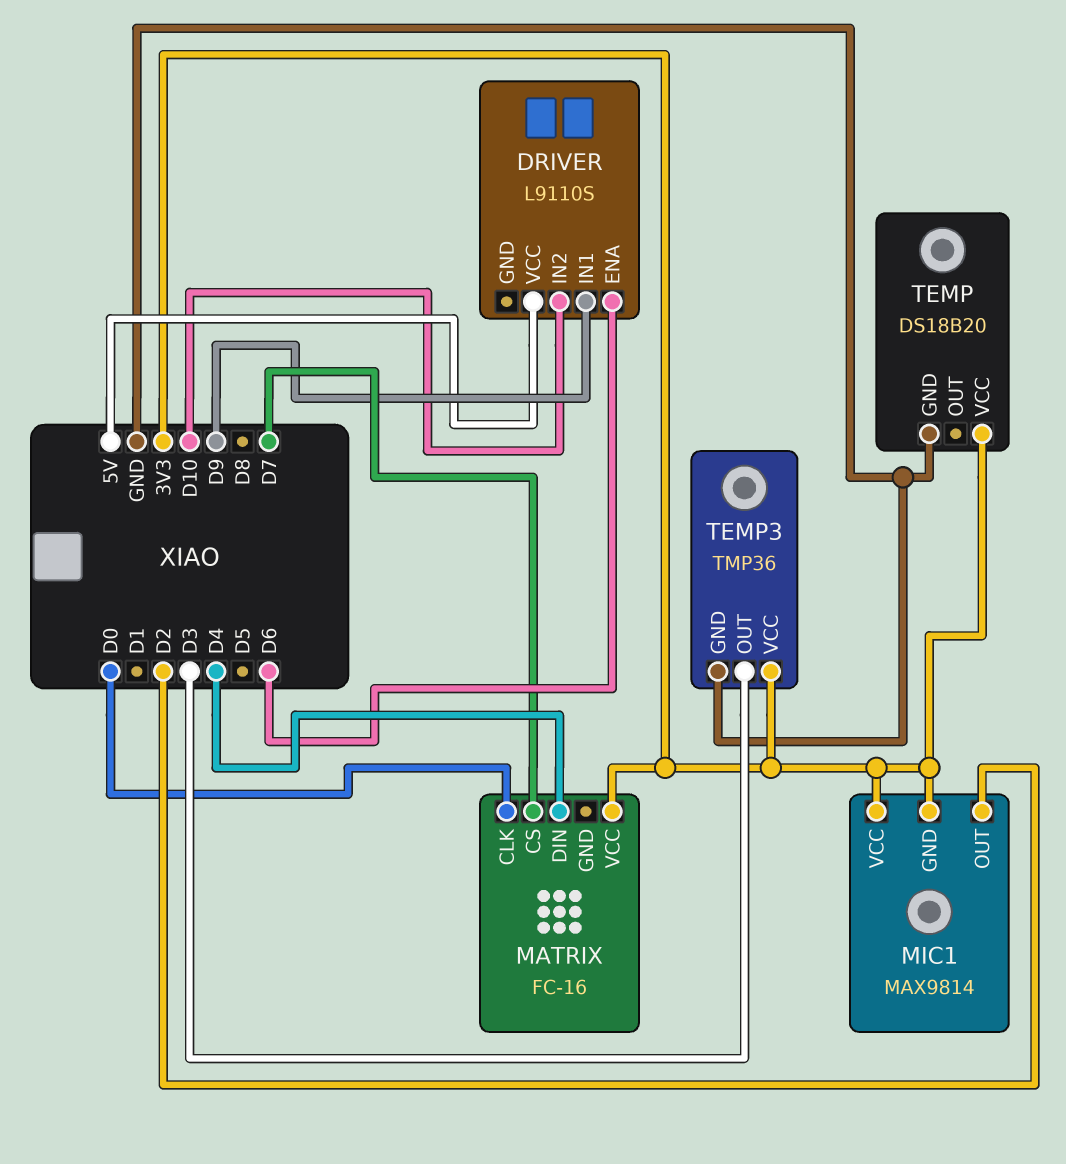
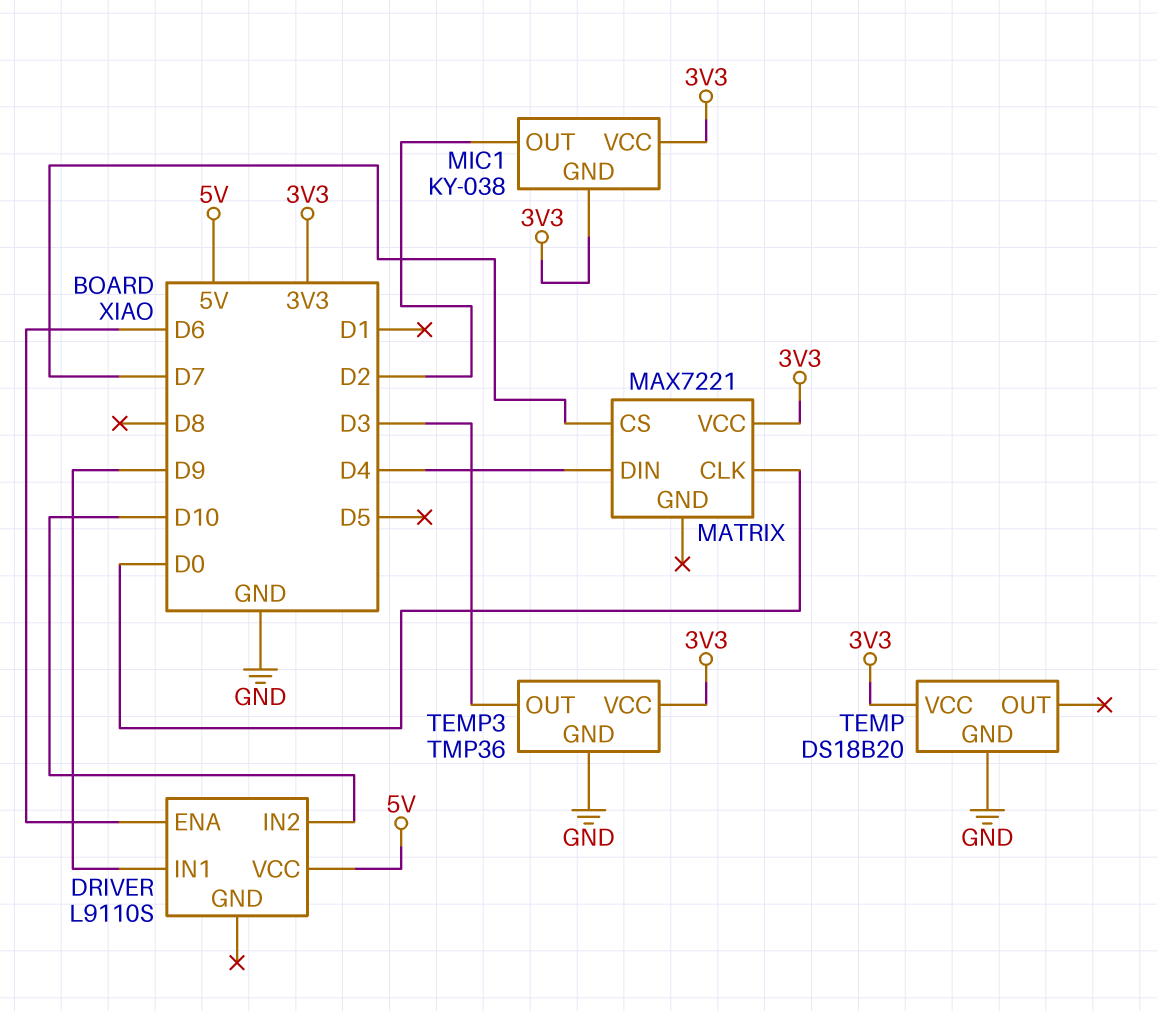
MATRIX: FC-16 -> MAX7221
MIC1: MAX9814 -> KY-038

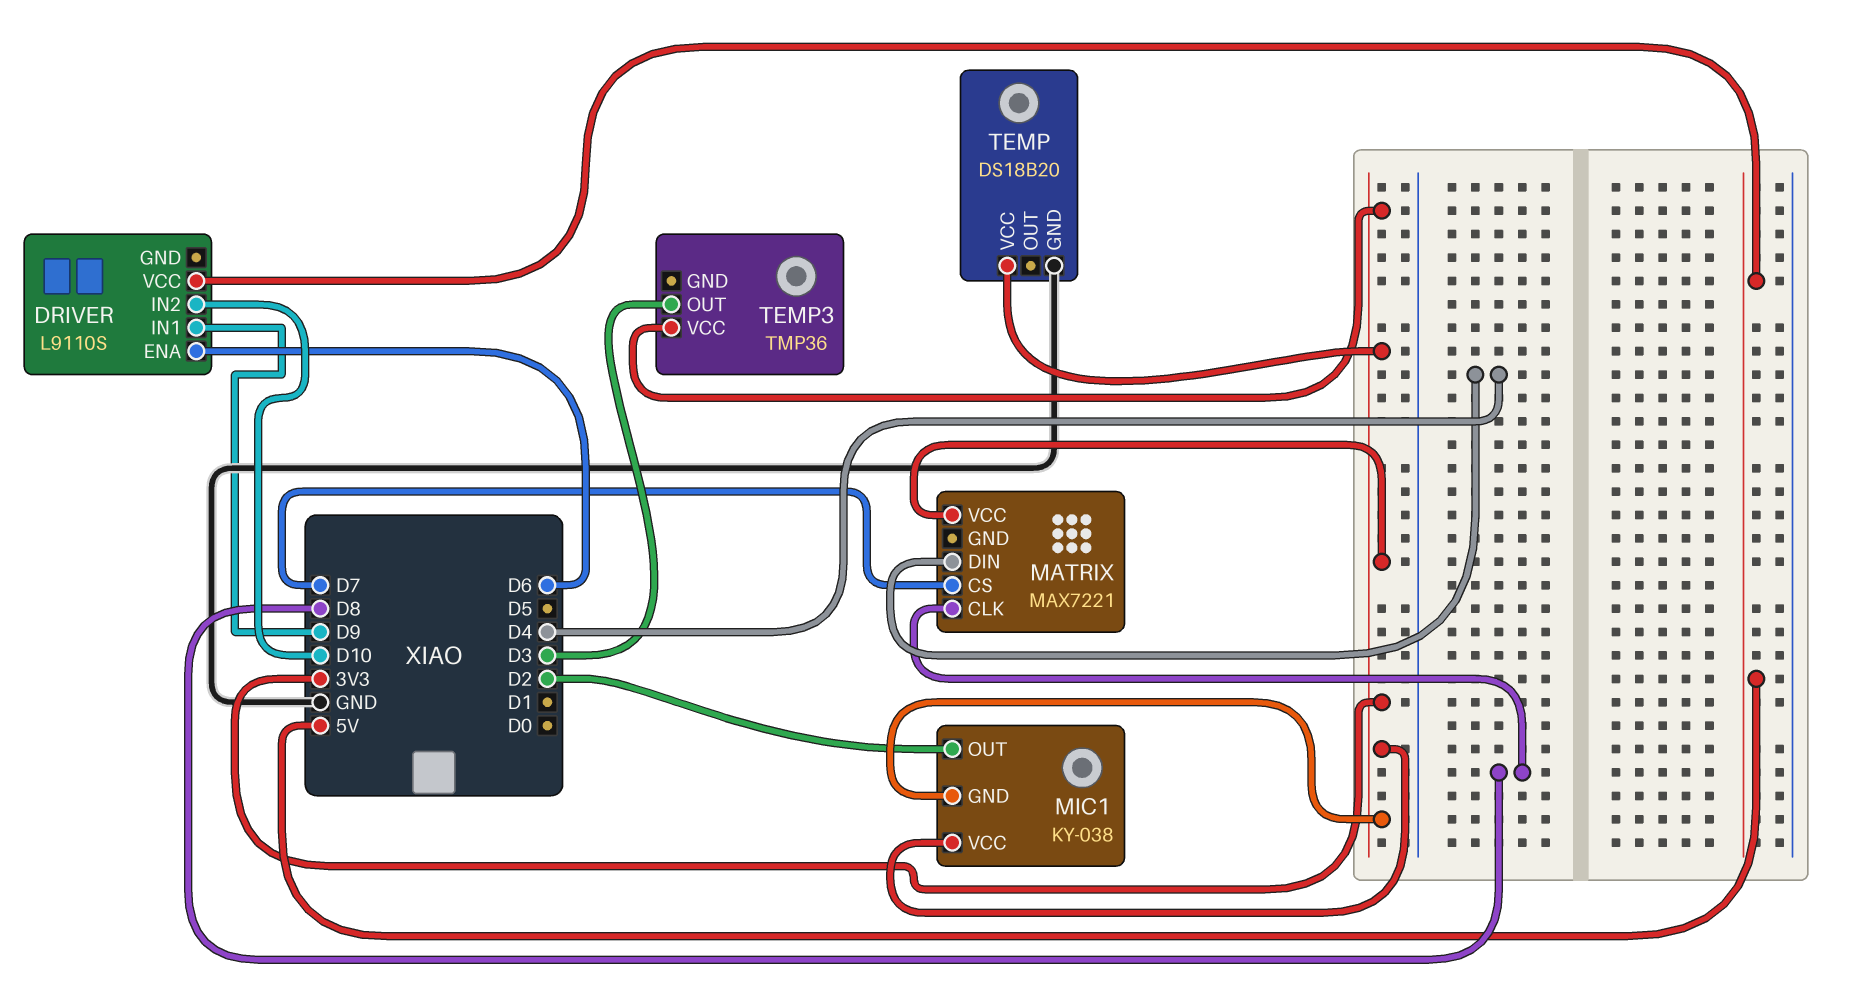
MATRIX pin CLK: D0 -> D8
TEMP3 pin GND: GND -> none

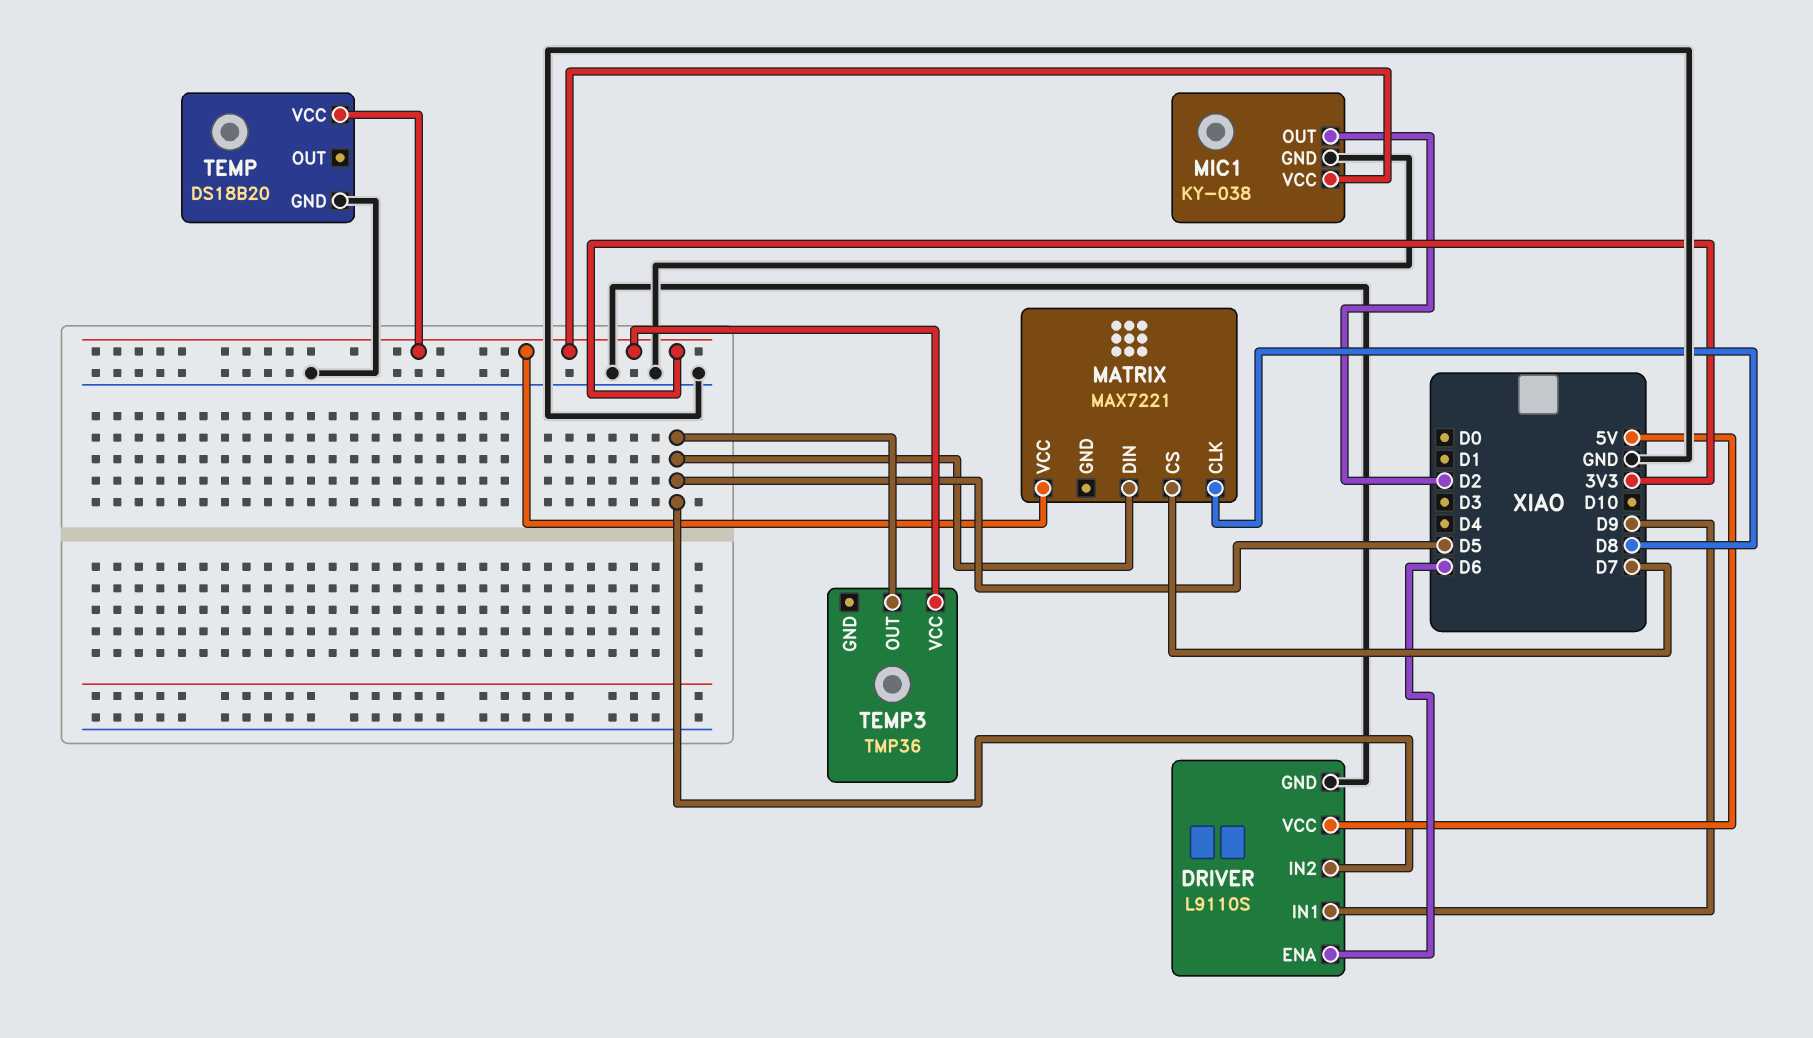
DRIVER pin GND: none -> GND
DRIVER pin IN2: D10 -> D5
MATRIX pin DIN: D4 -> D5
MIC1 pin GND: 3V3 -> GND
TEMP3 pin OUT: D3 -> D5

